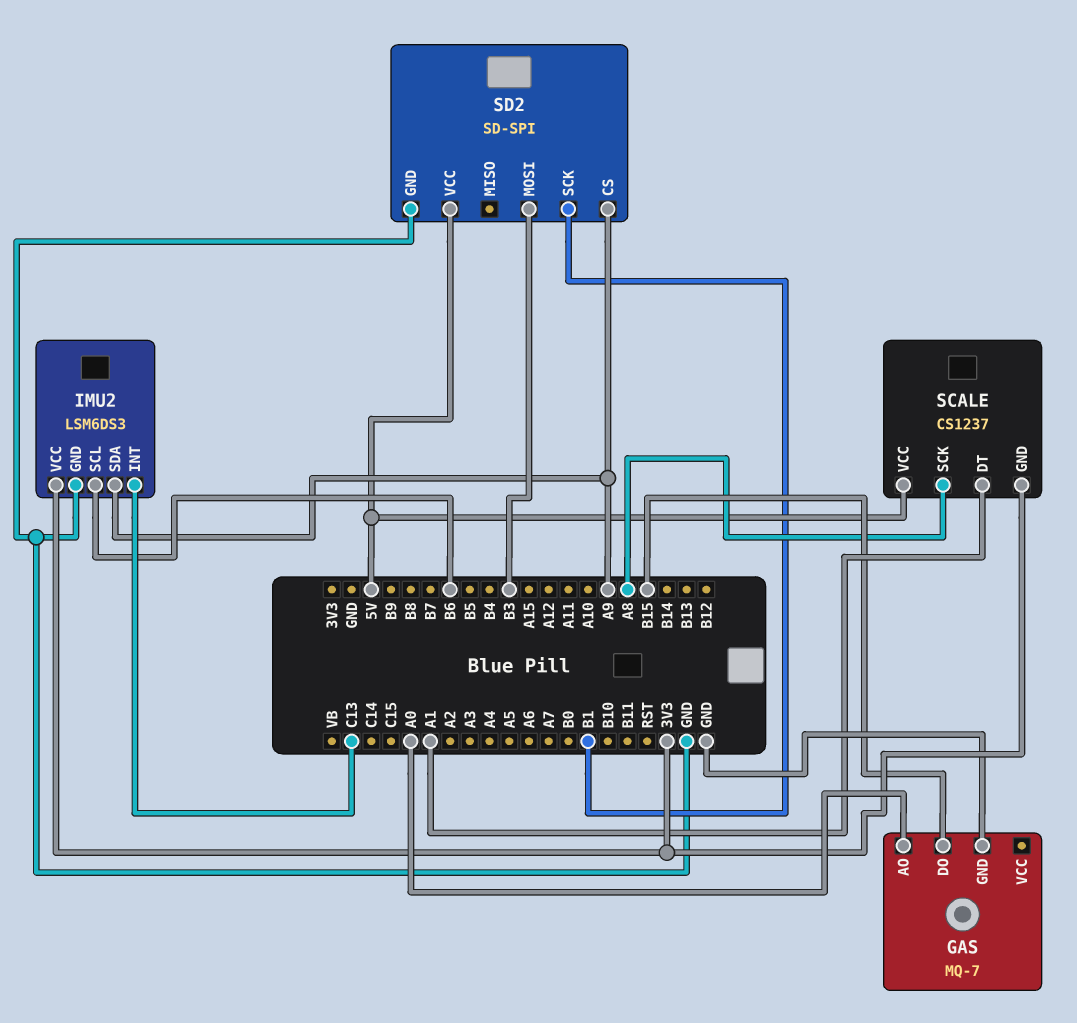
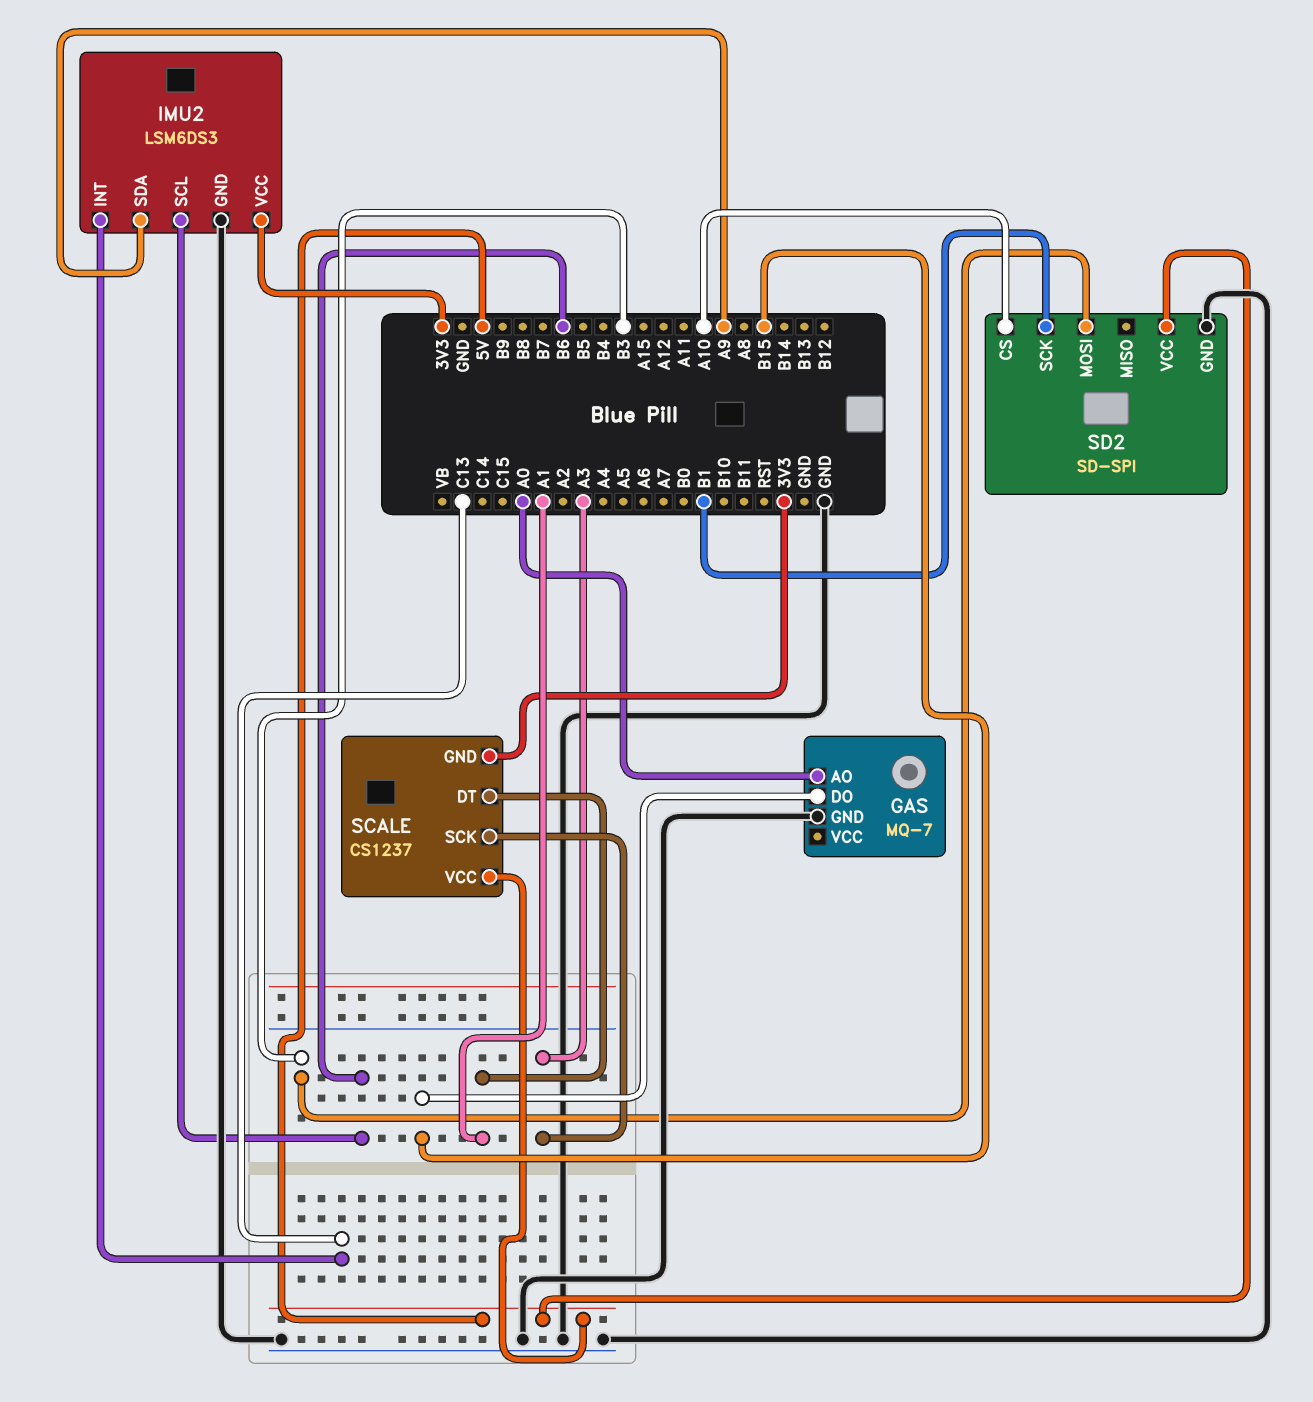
SCALE pin SCK: A8 -> A3
SD2 pin CS: A9 -> A10

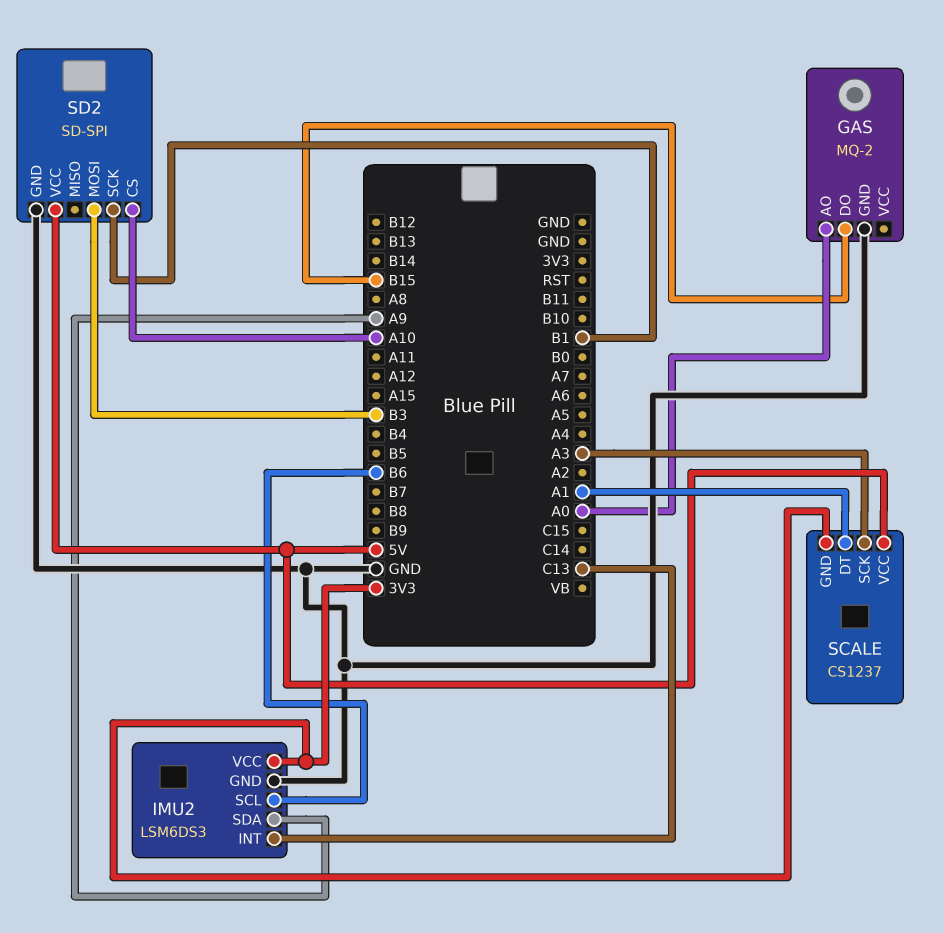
GAS: MQ-7 -> MQ-2

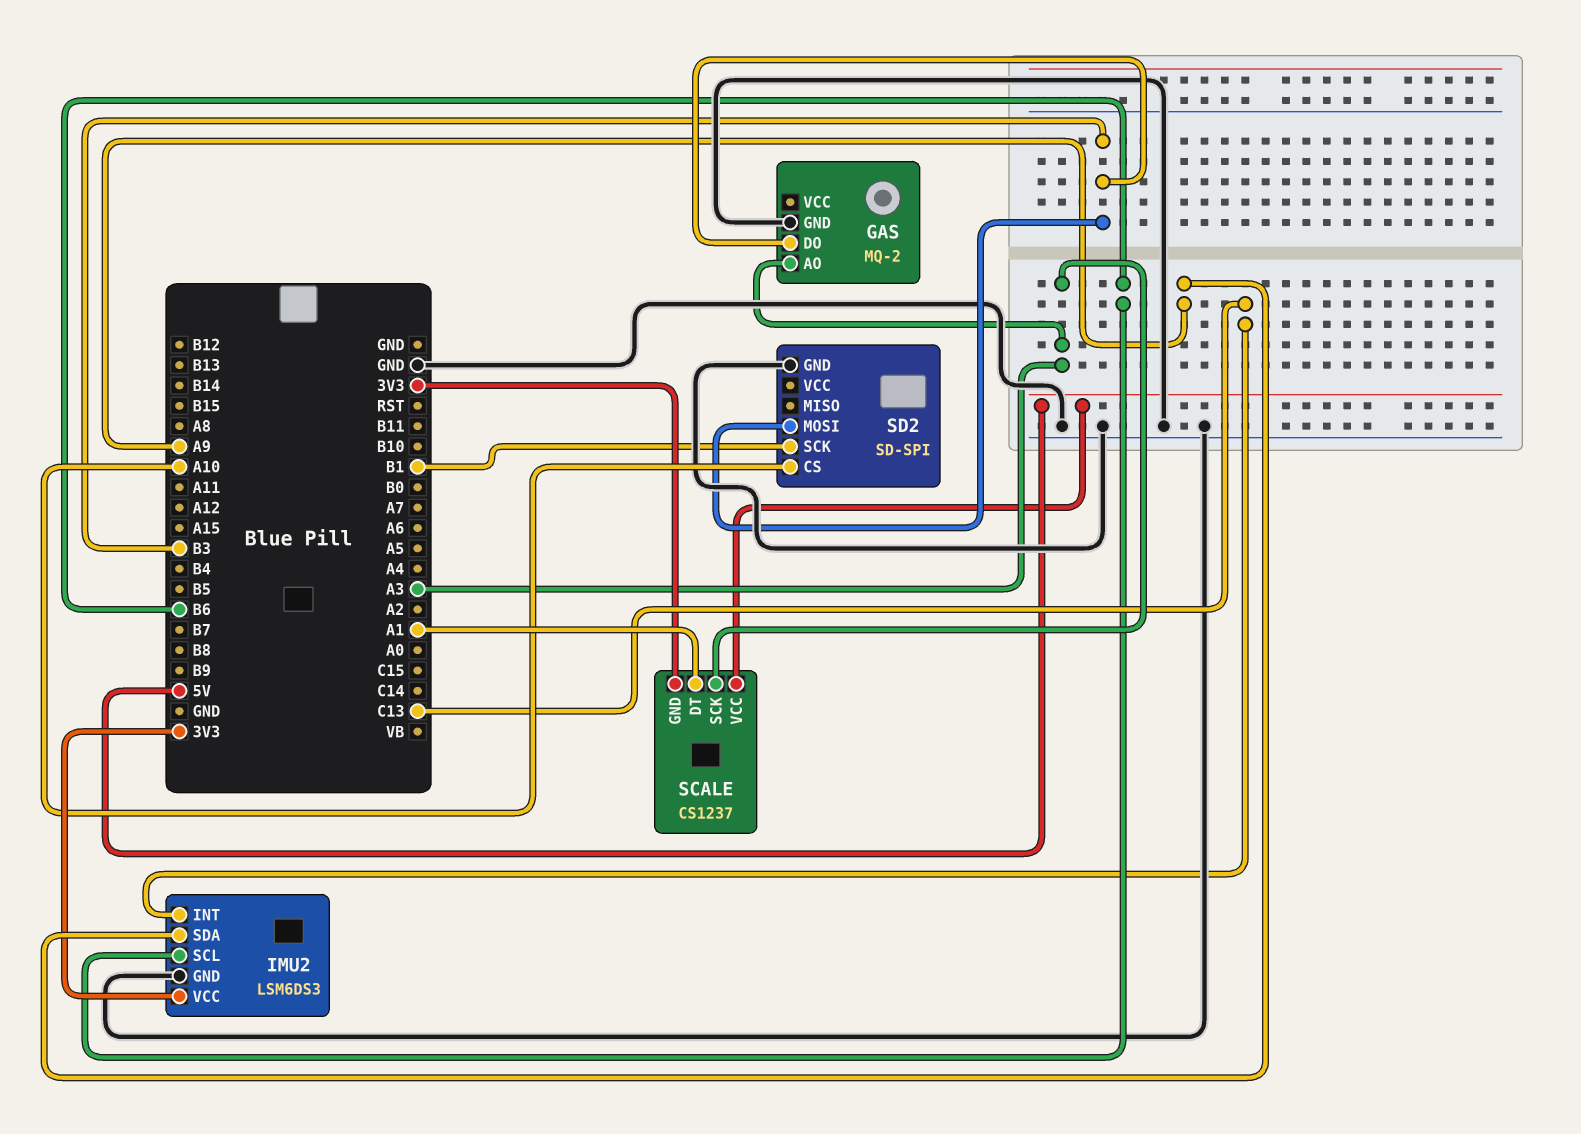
GAS pin AO: A0 -> A3
GAS pin DO: B15 -> B3
SD2 pin VCC: 5V -> none

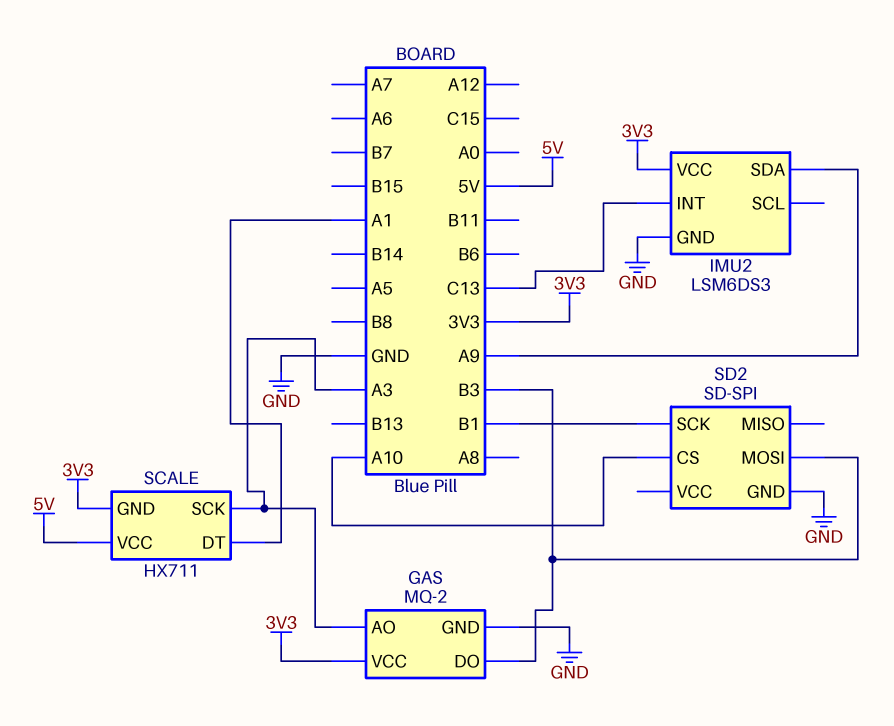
GAS pin VCC: none -> 3V3
IMU2 pin SCL: B6 -> none
SCALE: CS1237 -> HX711

